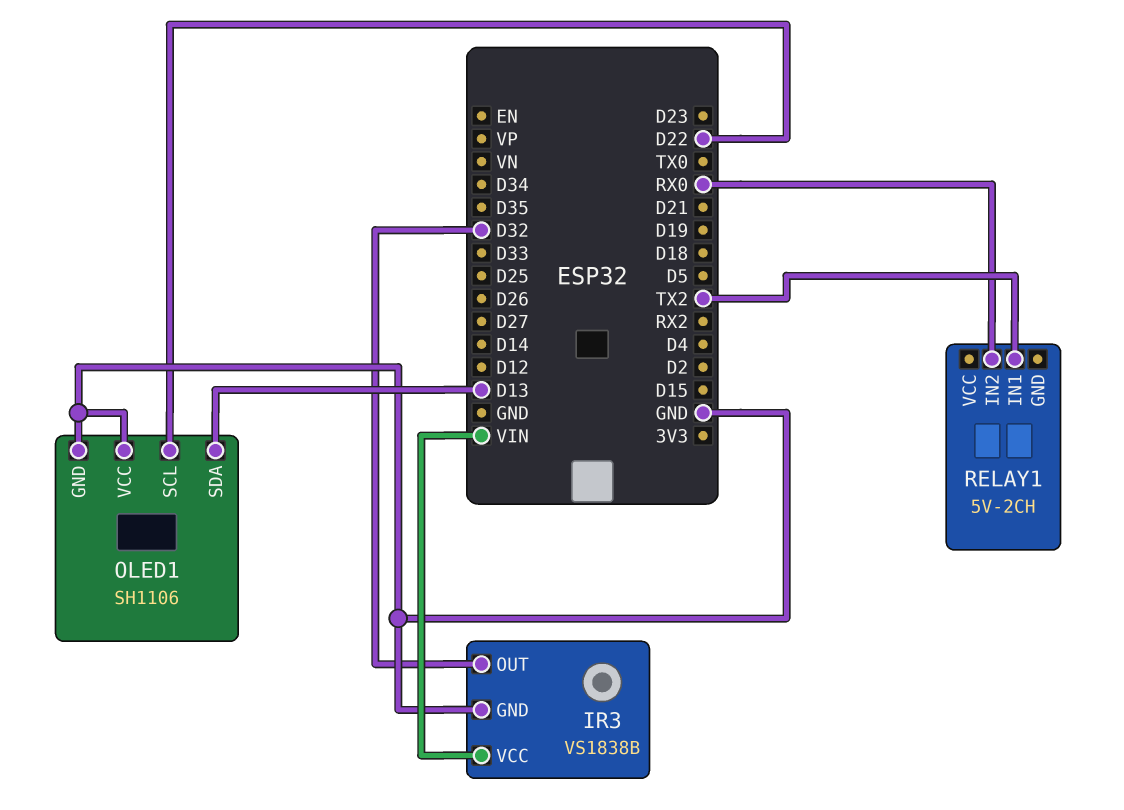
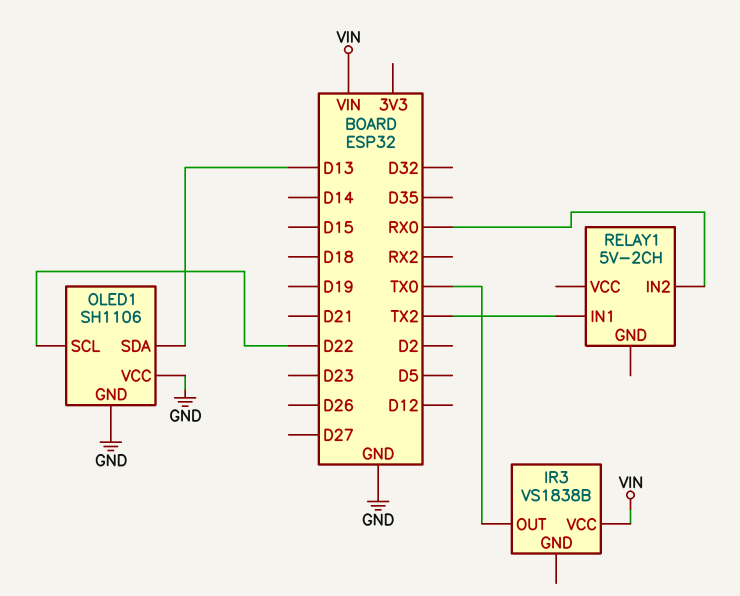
IR3 pin GND: GND -> none
IR3 pin OUT: D32 -> TX0

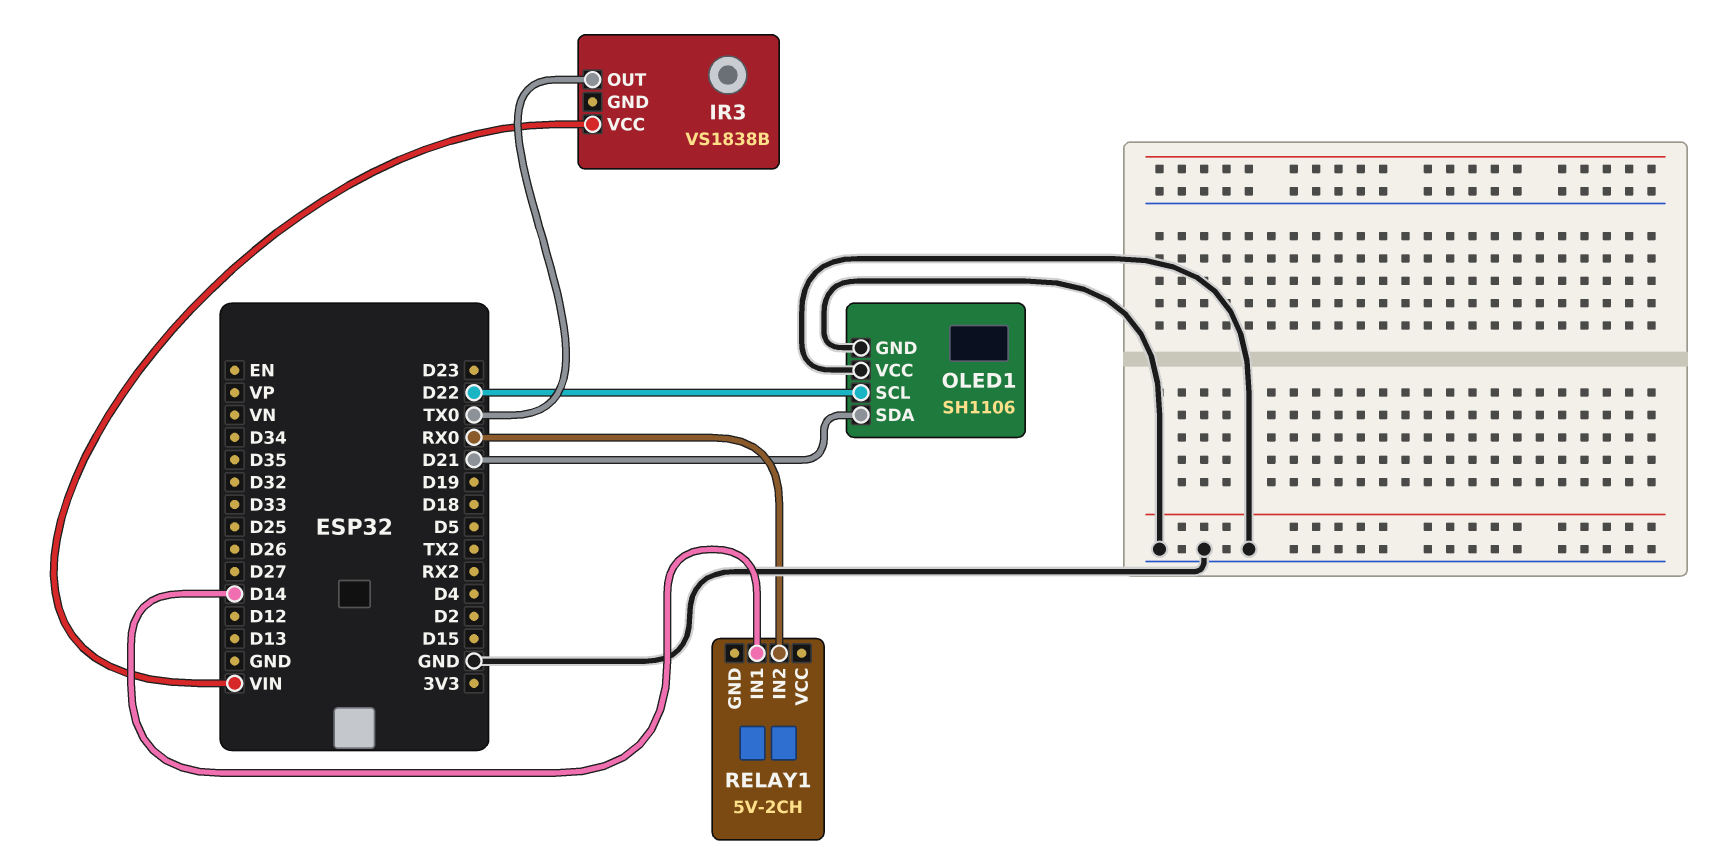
OLED1 pin SDA: D13 -> D21
RELAY1 pin IN1: TX2 -> D14

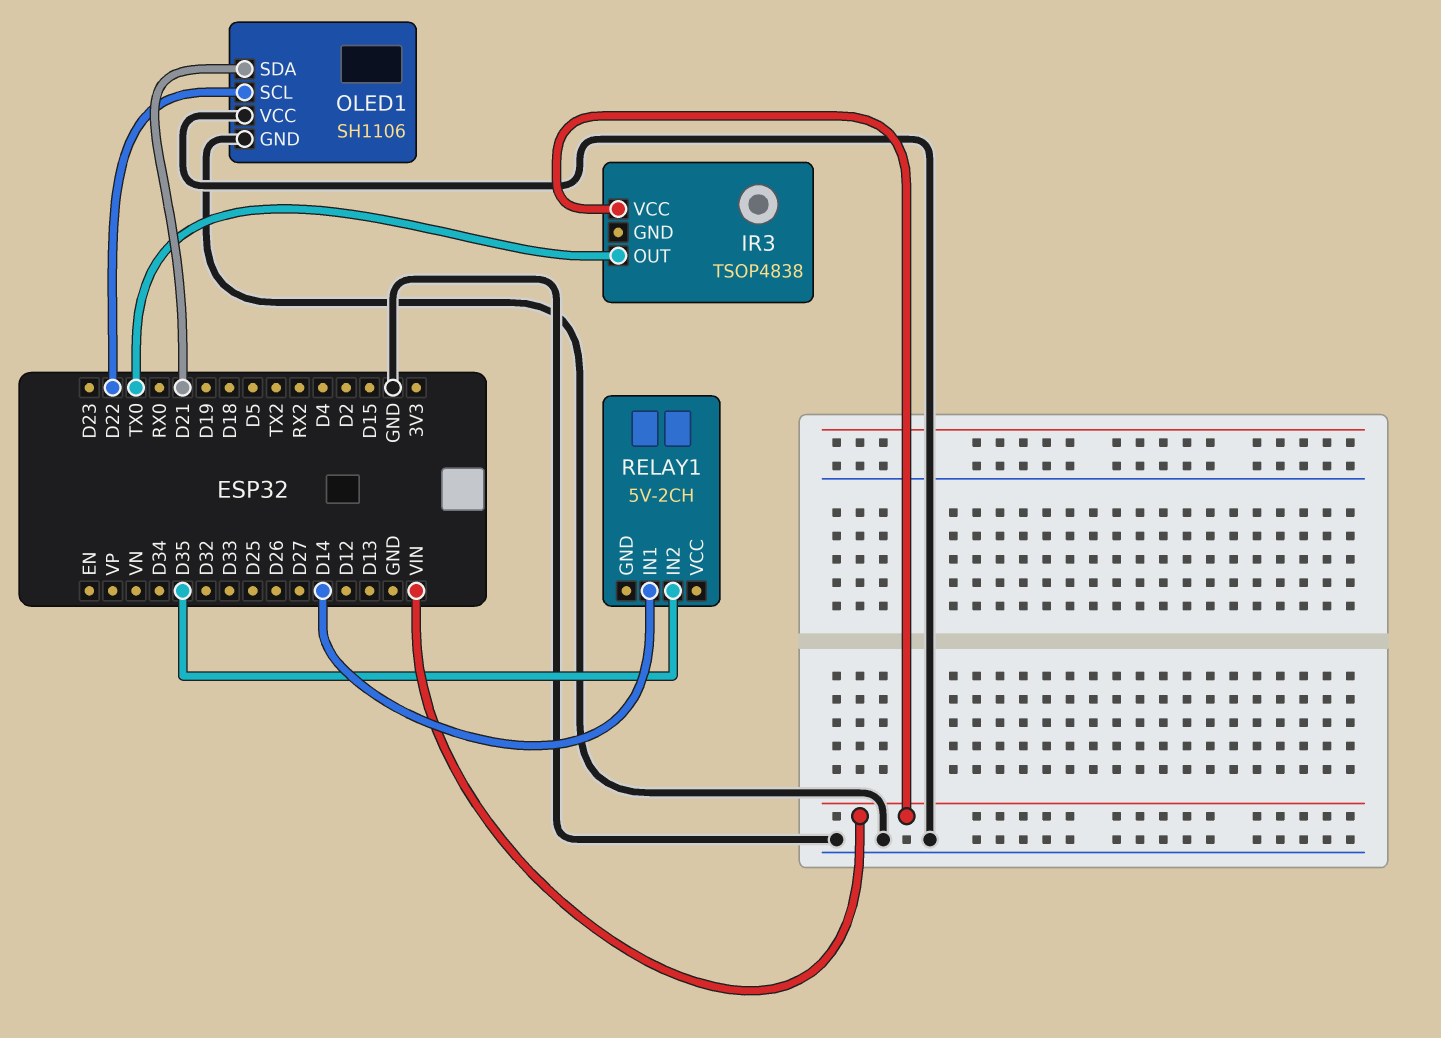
IR3: VS1838B -> TSOP4838
RELAY1 pin IN2: RX0 -> D35

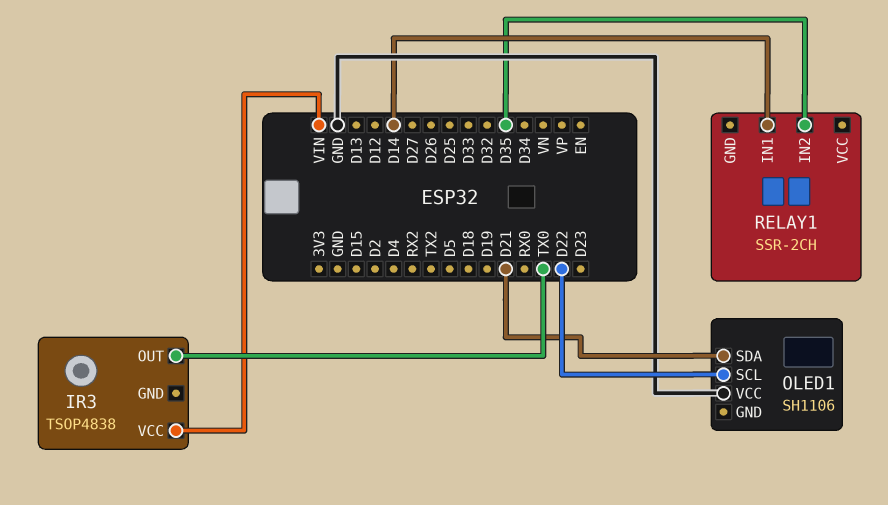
OLED1 pin GND: GND -> none
RELAY1: 5V-2CH -> SSR-2CH

